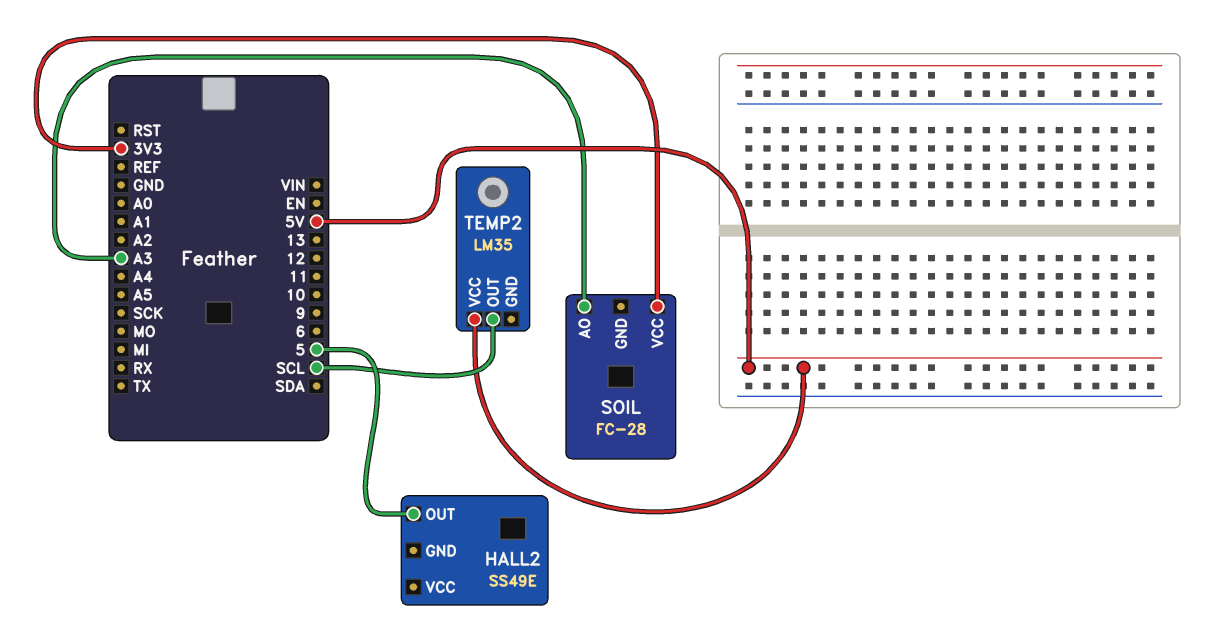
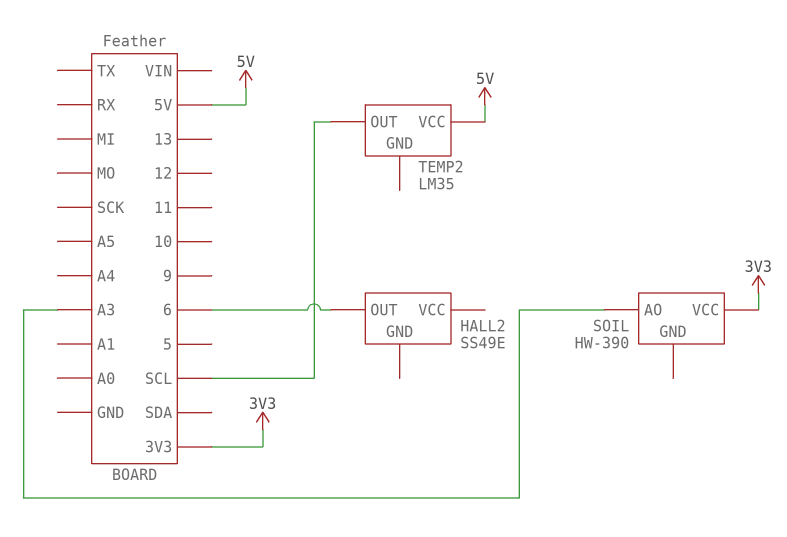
HALL2 pin OUT: 5 -> 6
SOIL: FC-28 -> HW-390

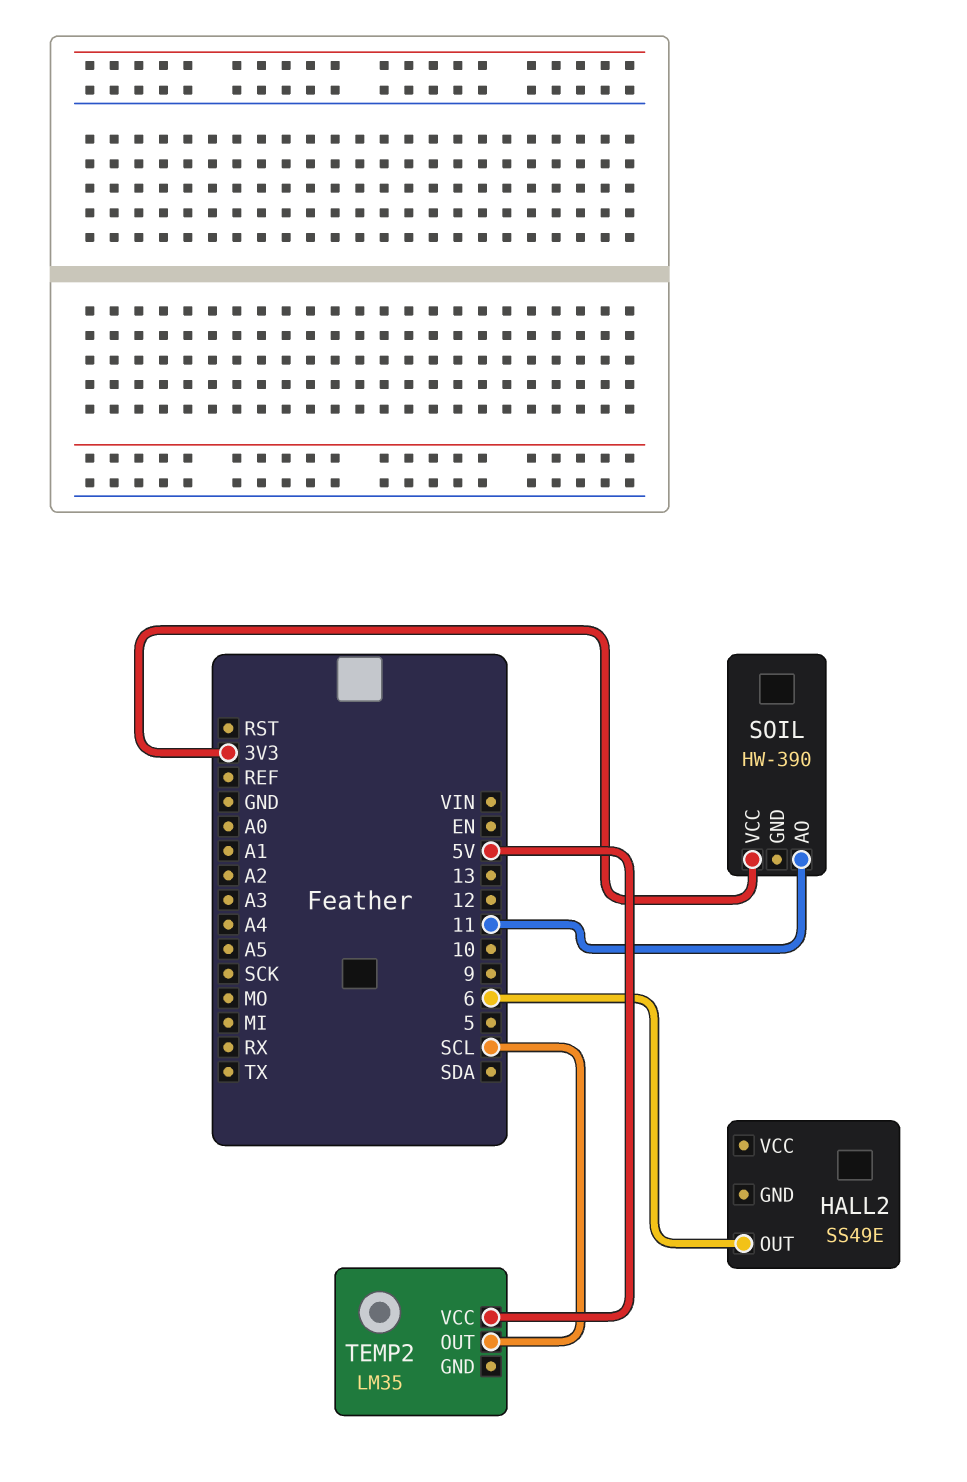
SOIL pin AO: A3 -> 11

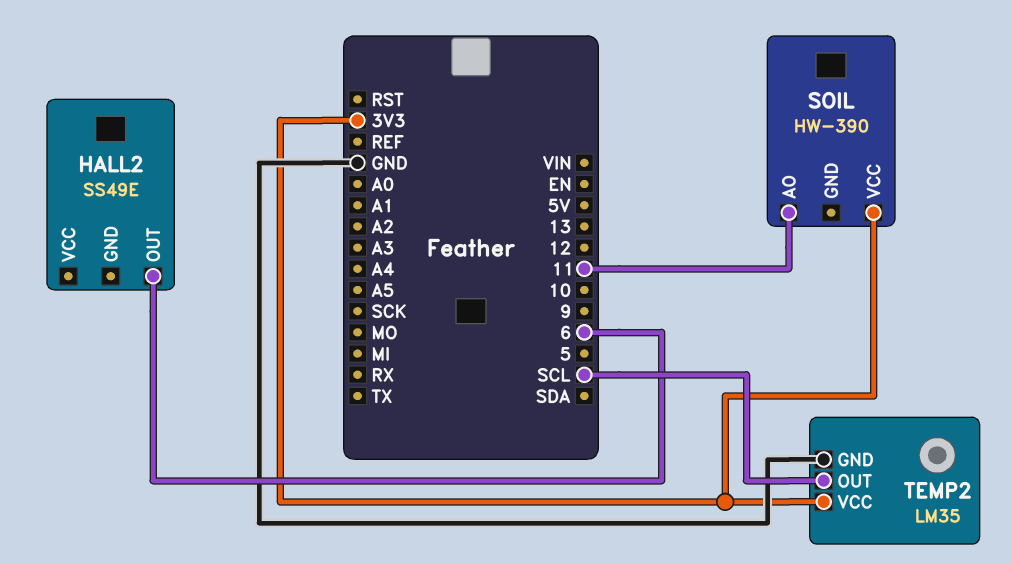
TEMP2 pin GND: none -> GND
TEMP2 pin VCC: 5V -> 3V3

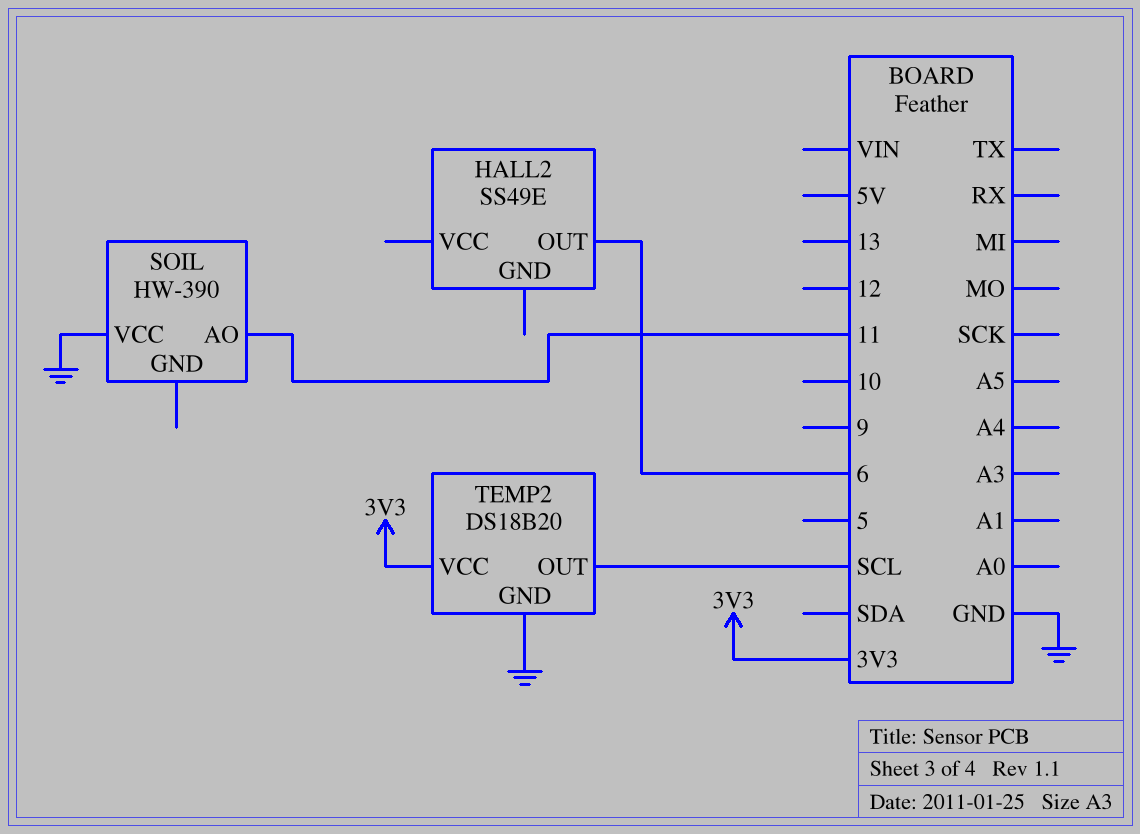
SOIL pin VCC: 3V3 -> GND
TEMP2: LM35 -> DS18B20

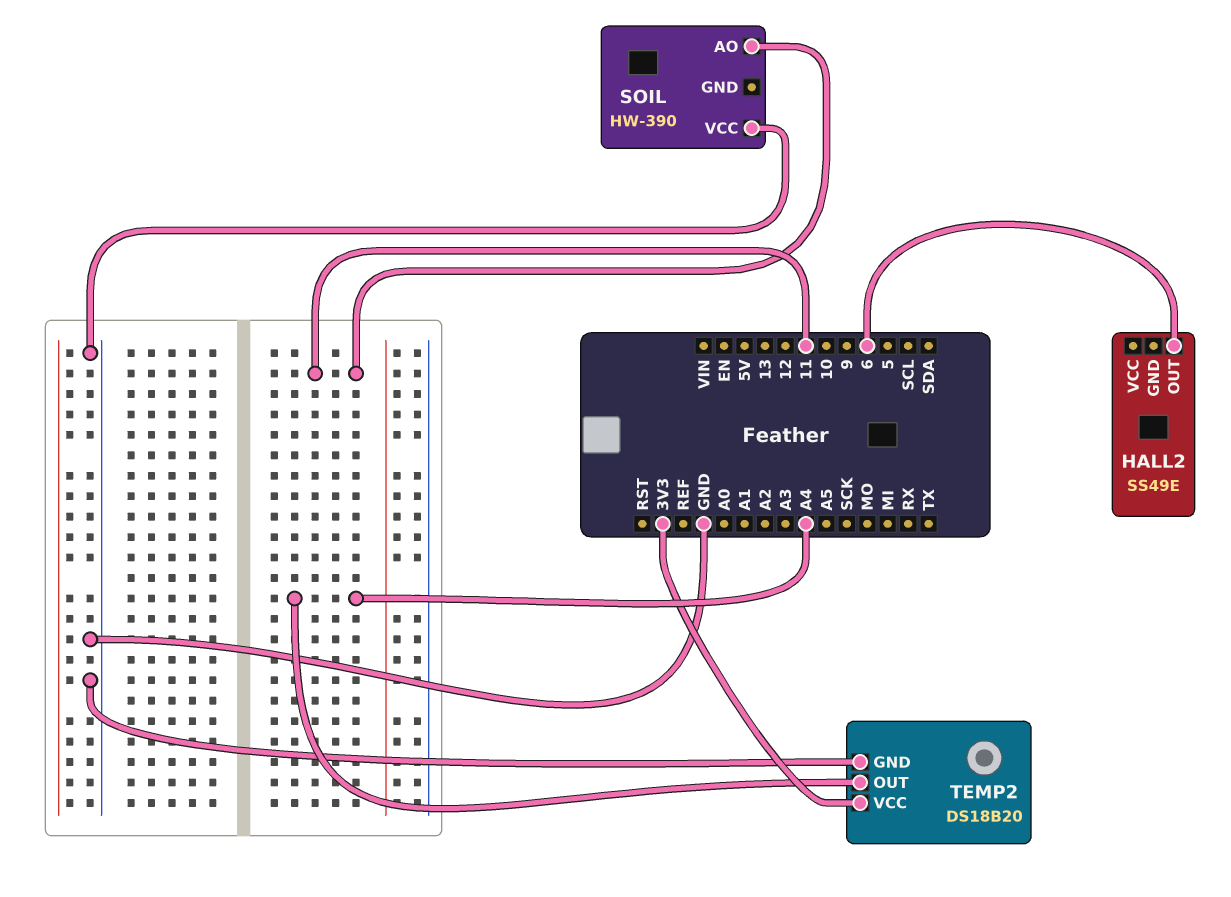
TEMP2 pin OUT: SCL -> A4

